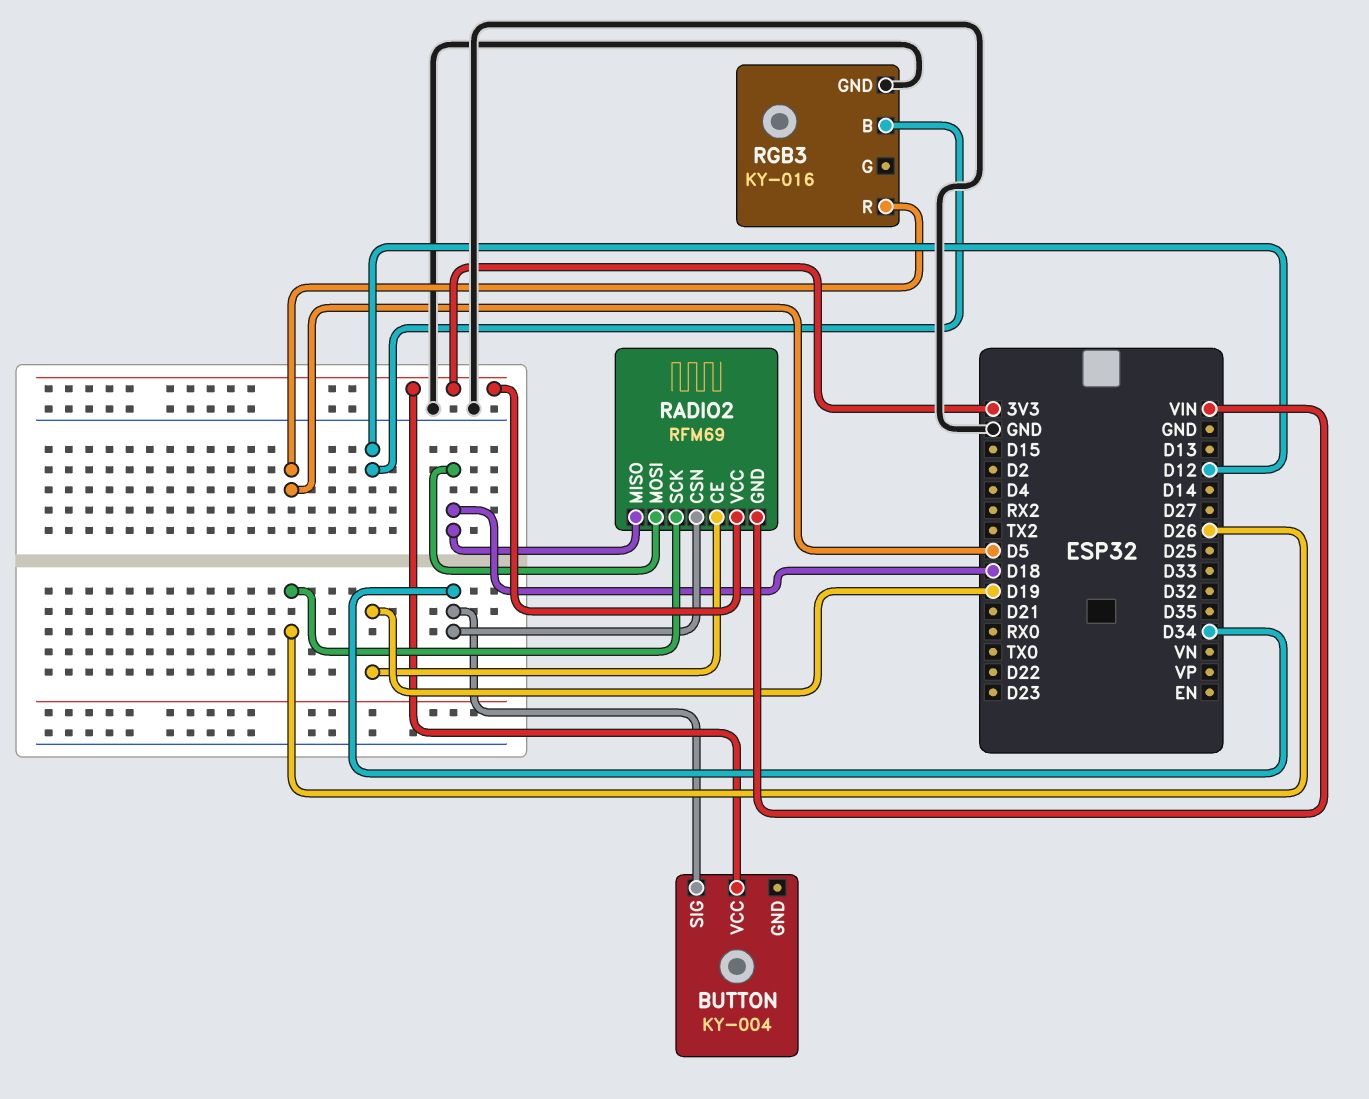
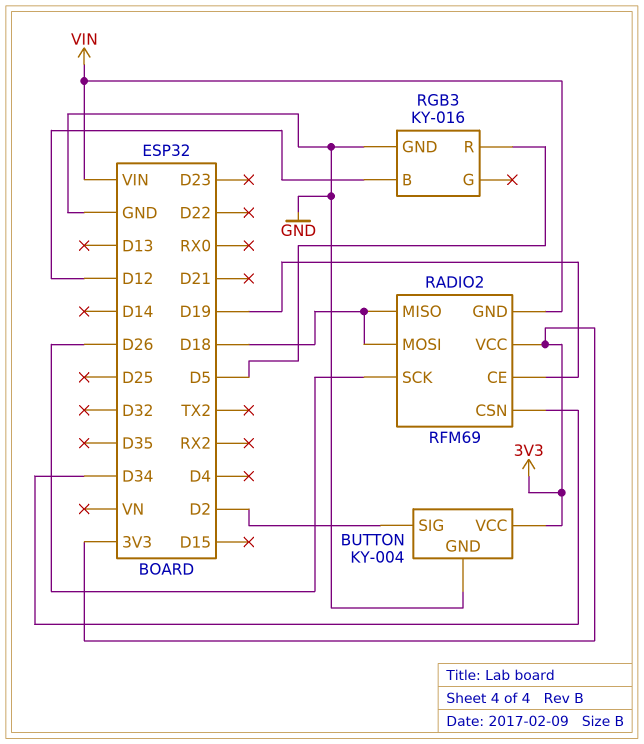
BUTTON pin GND: none -> GND
BUTTON pin SIG: D34 -> D2

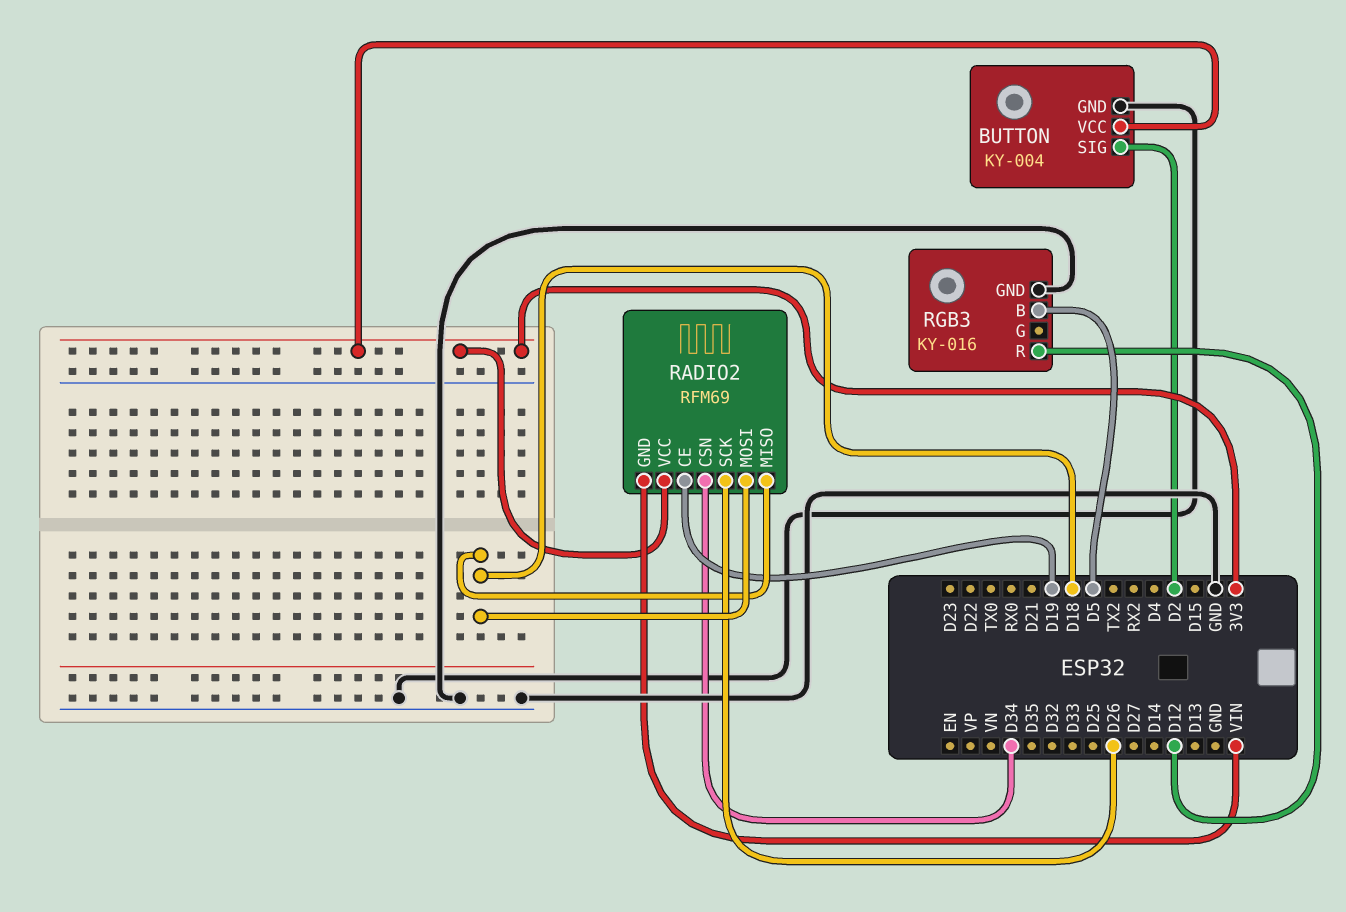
RGB3 pin B: D12 -> D5
RGB3 pin R: D5 -> D12

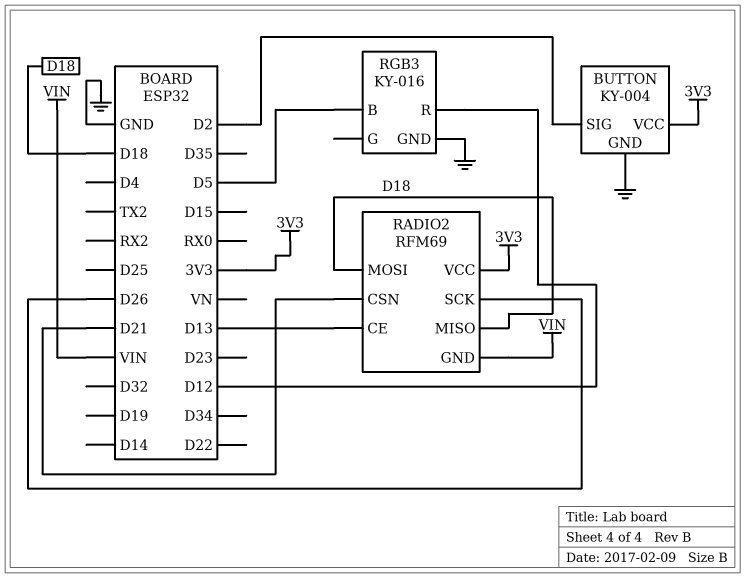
RADIO2 pin CE: D19 -> D13
RADIO2 pin CSN: D34 -> D21

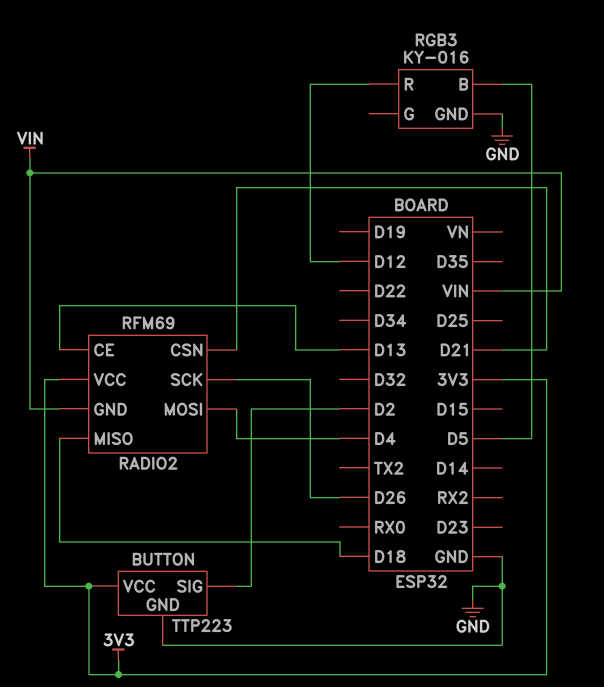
BUTTON: KY-004 -> TTP223
RADIO2 pin MOSI: D18 -> D4

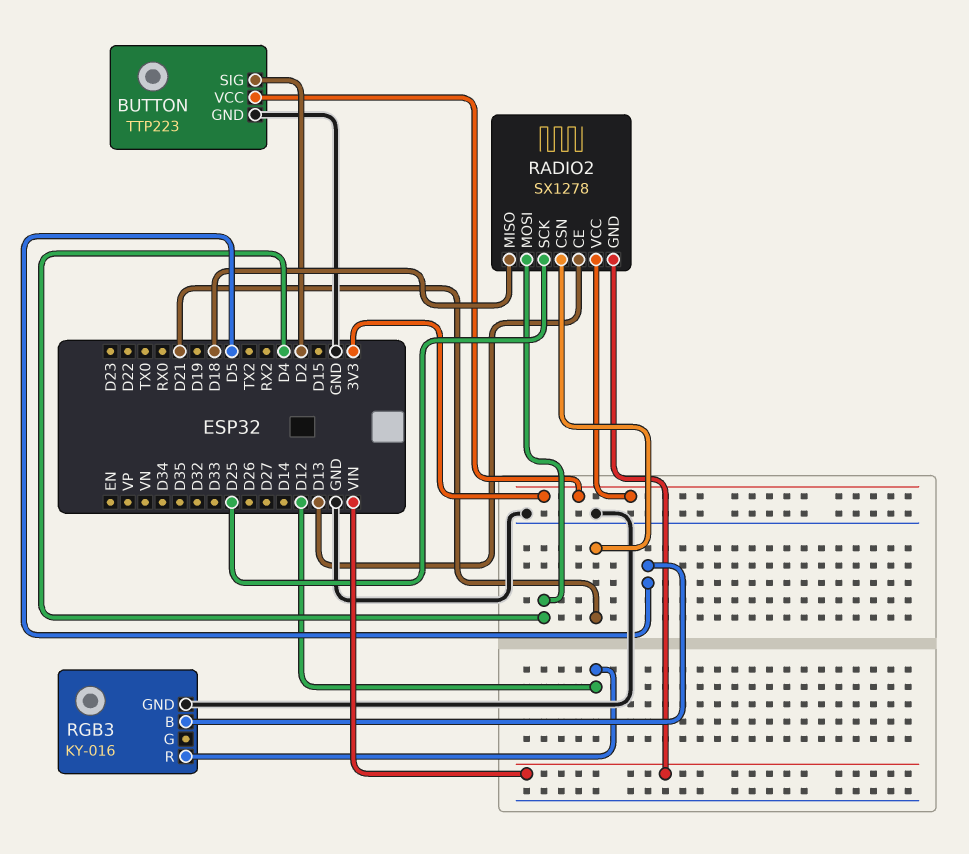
RADIO2: RFM69 -> SX1278
RADIO2 pin SCK: D26 -> D25

